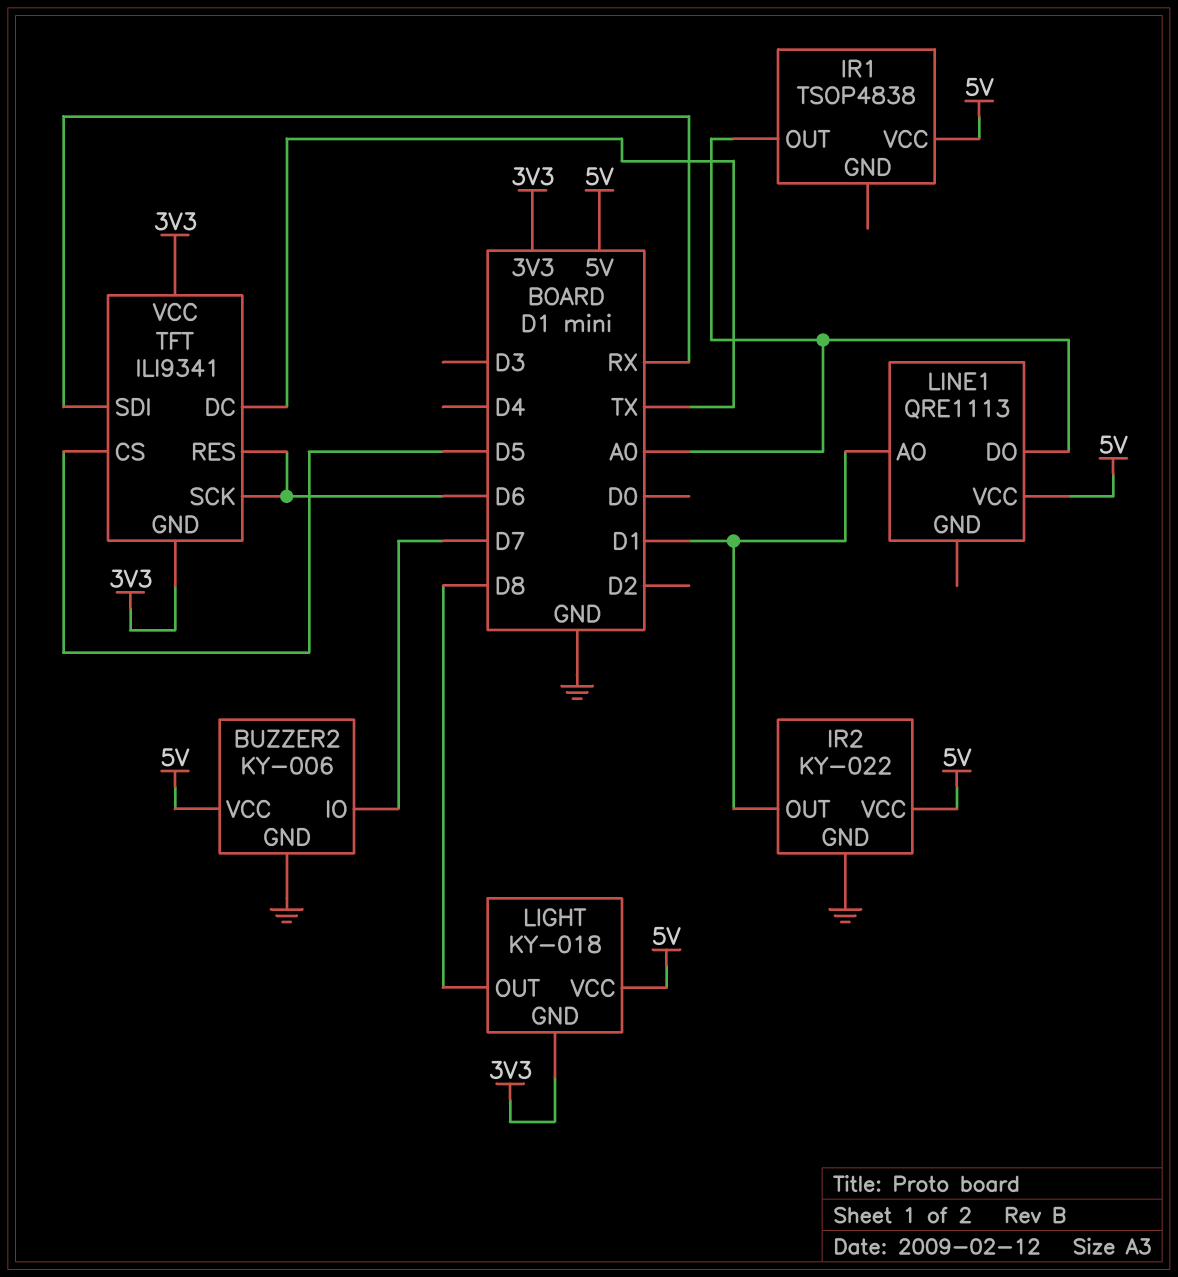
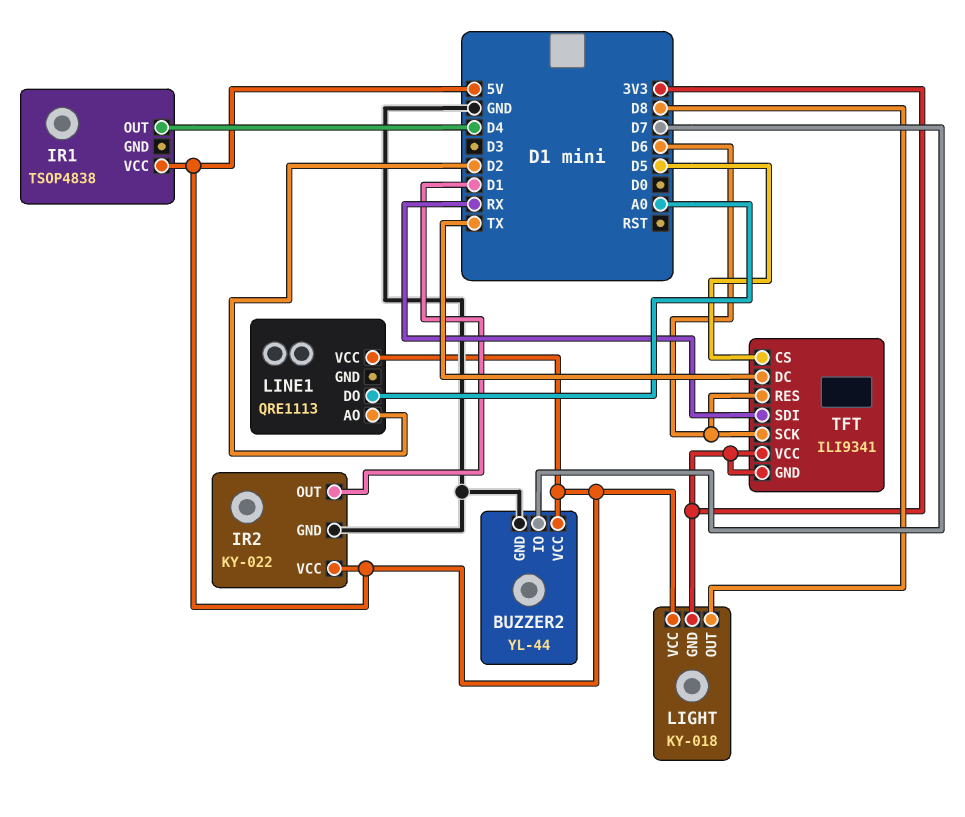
BUZZER2: KY-006 -> YL-44
IR1 pin OUT: A0 -> D4
LINE1 pin AO: D1 -> D2

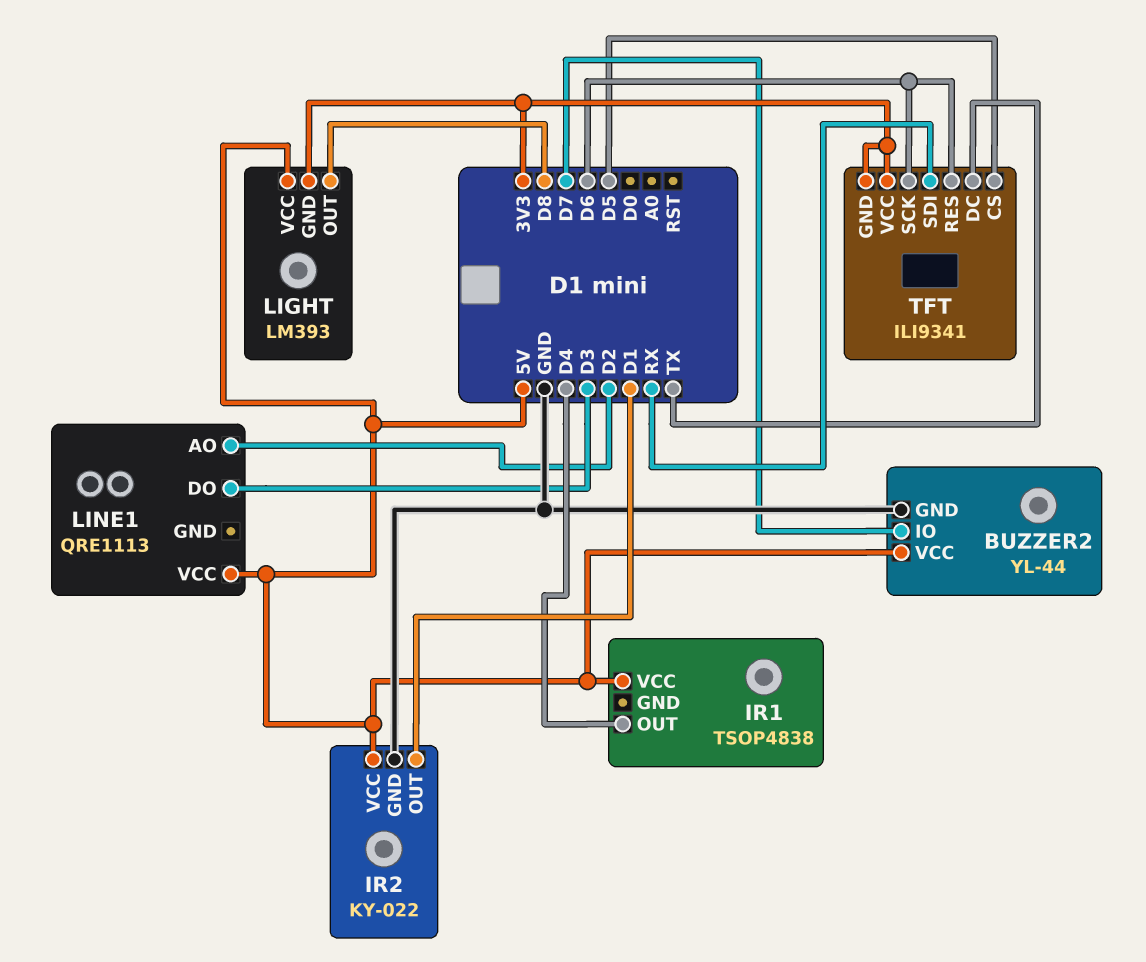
LIGHT: KY-018 -> LM393
LINE1 pin DO: A0 -> D3

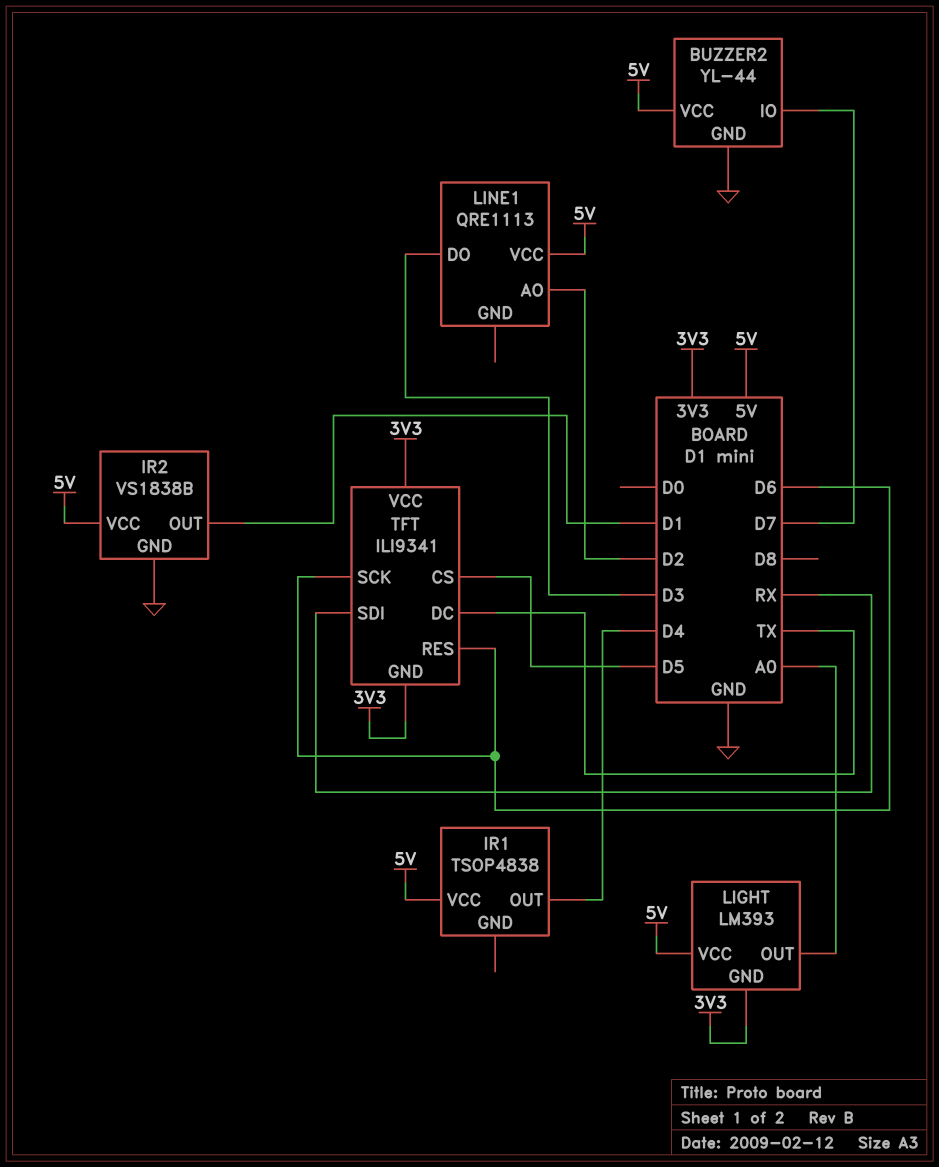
IR2: KY-022 -> VS1838B
LIGHT pin OUT: D8 -> A0

